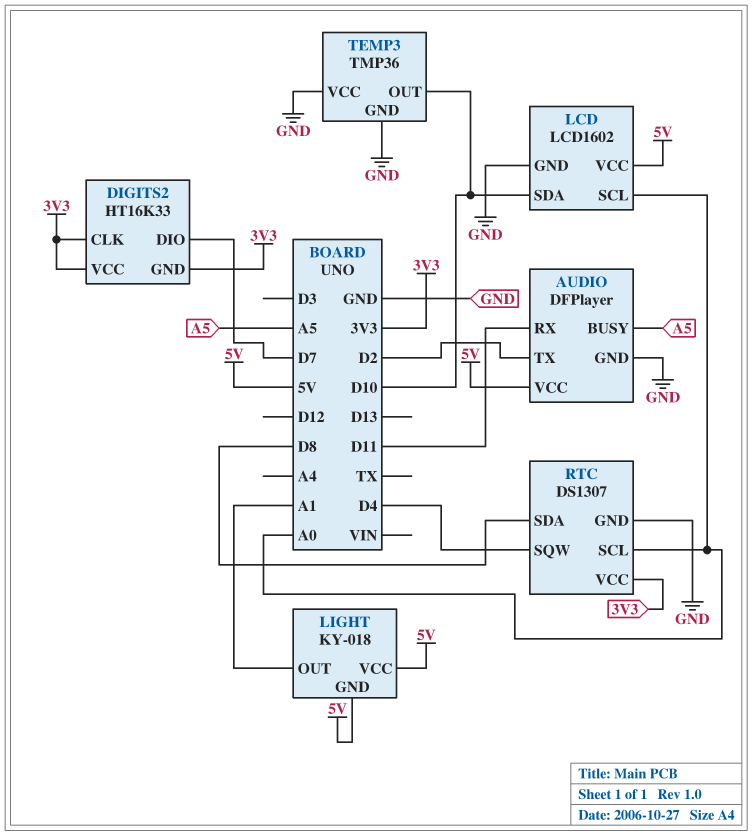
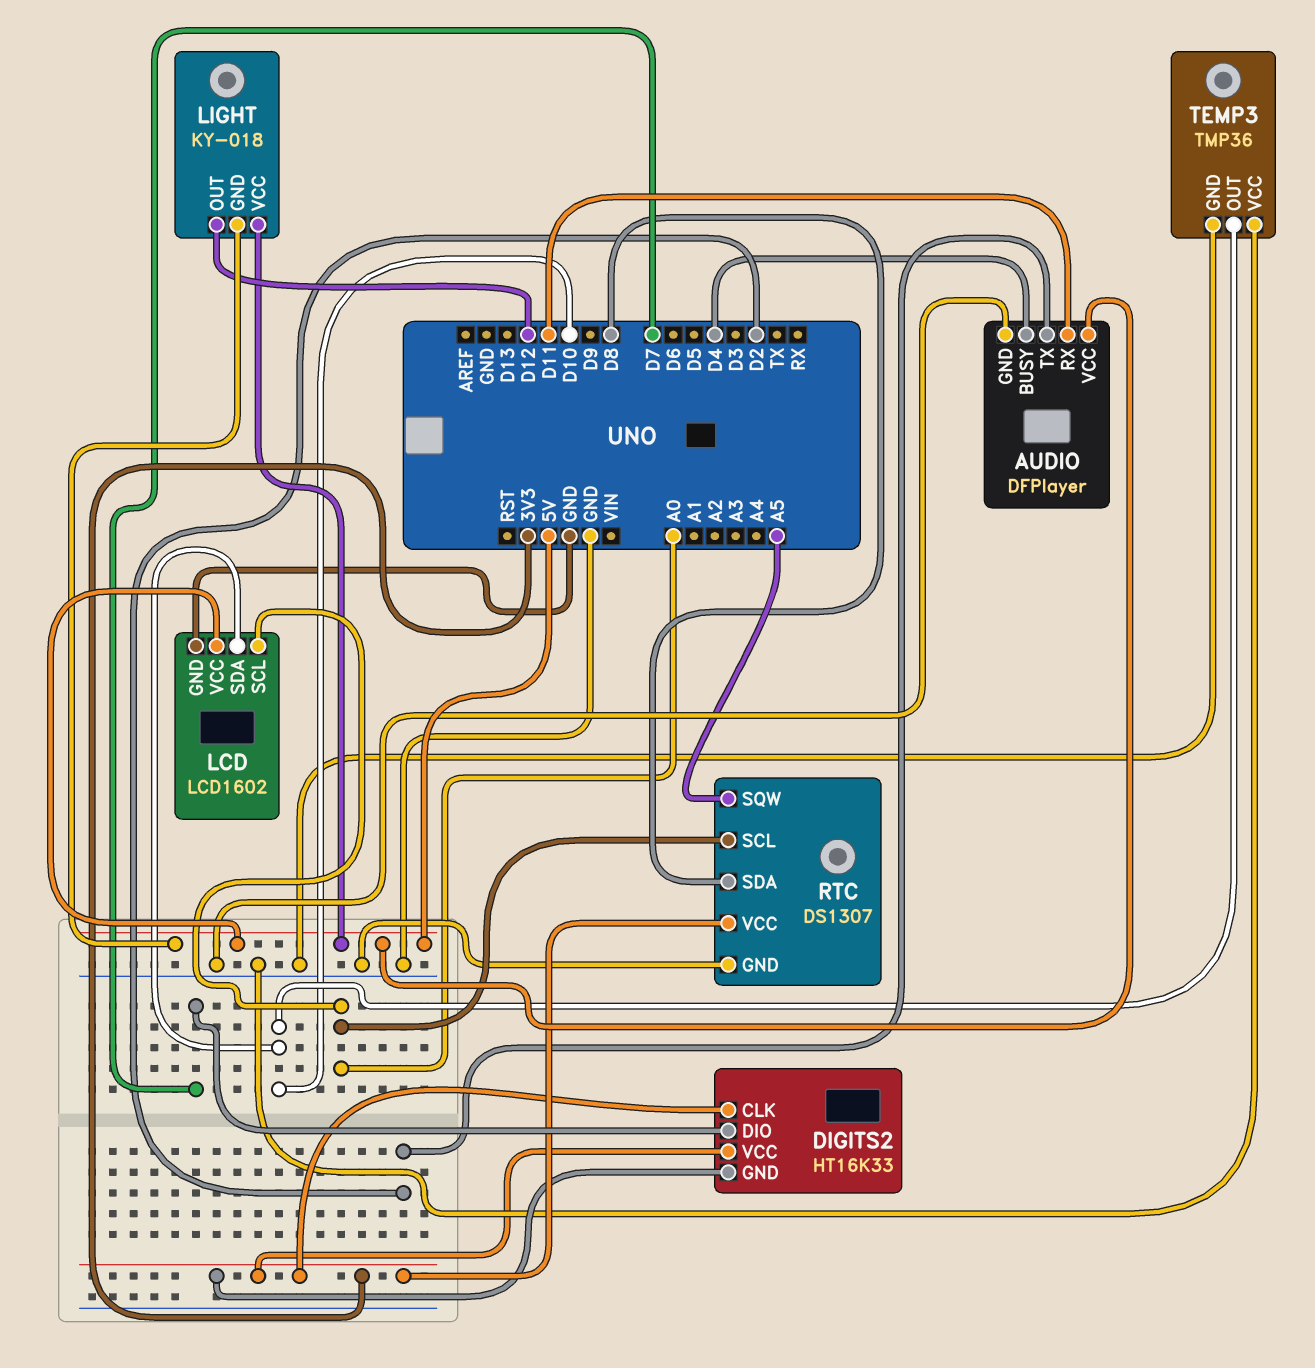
AUDIO pin BUSY: A5 -> D4
LIGHT pin OUT: A1 -> D12
RTC pin SQW: D4 -> A5

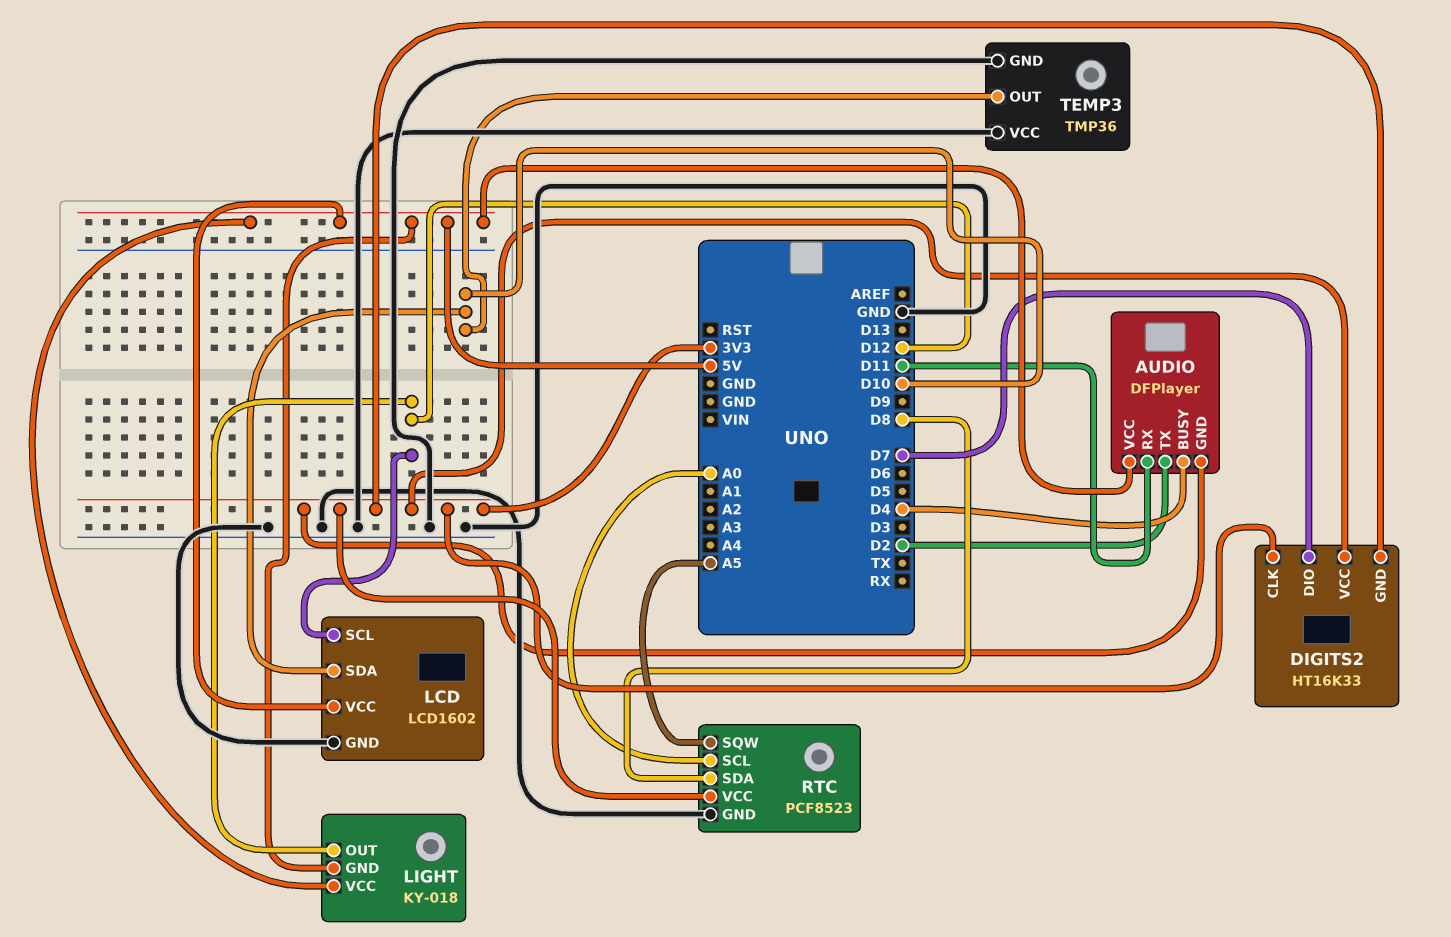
AUDIO pin GND: GND -> 3V3
LCD pin SCL: A0 -> D12
RTC: DS1307 -> PCF8523

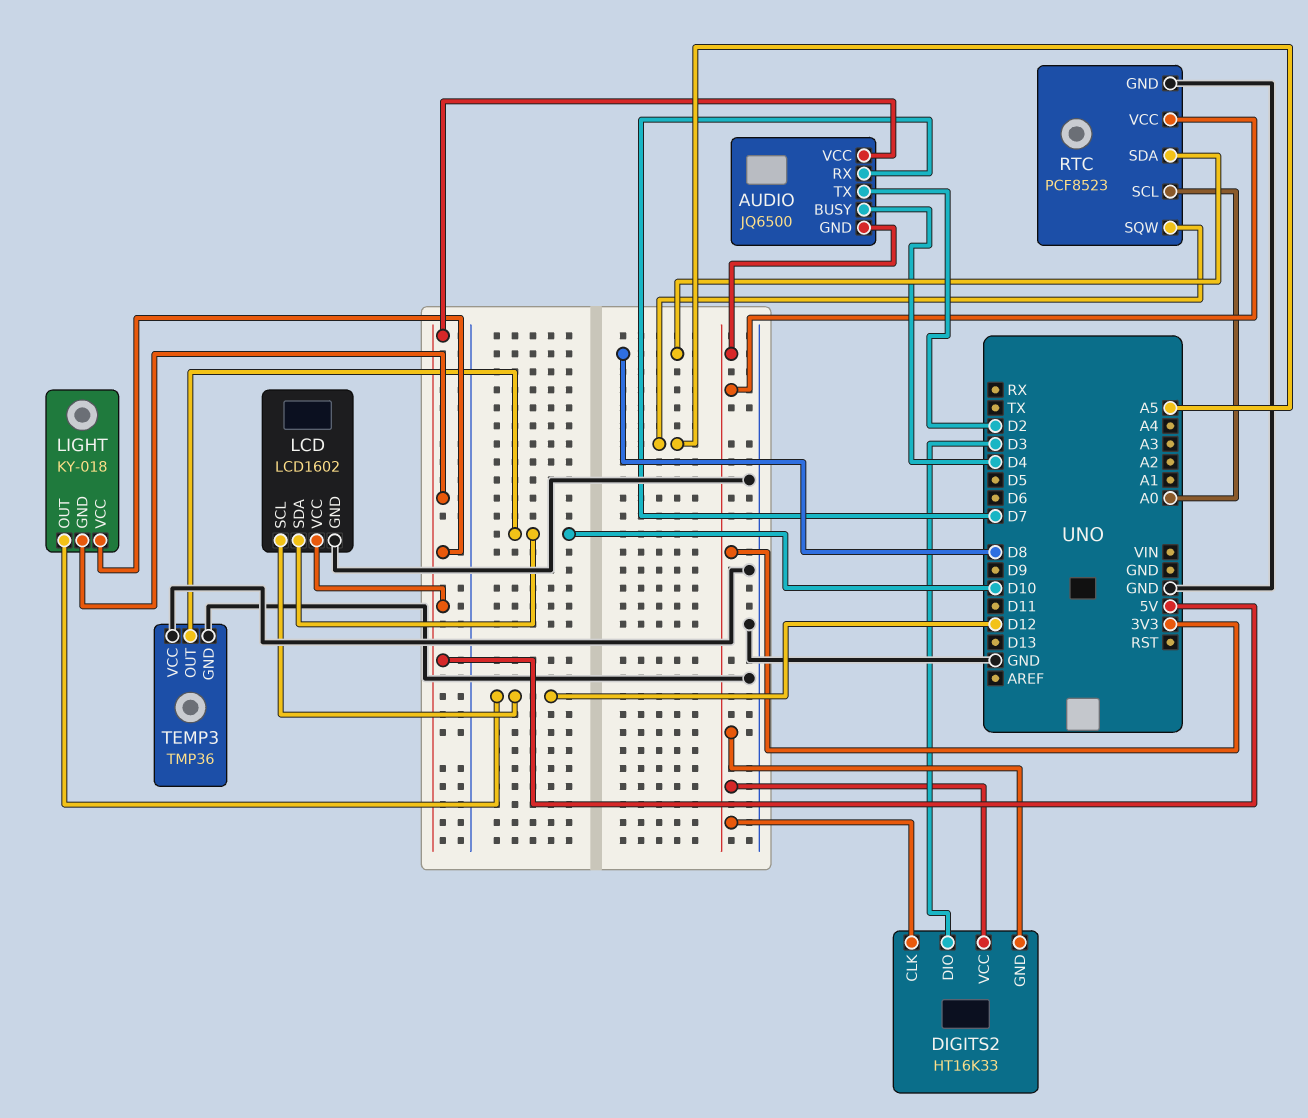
AUDIO: DFPlayer -> JQ6500
AUDIO pin RX: D11 -> D7
DIGITS2 pin DIO: D7 -> D3

